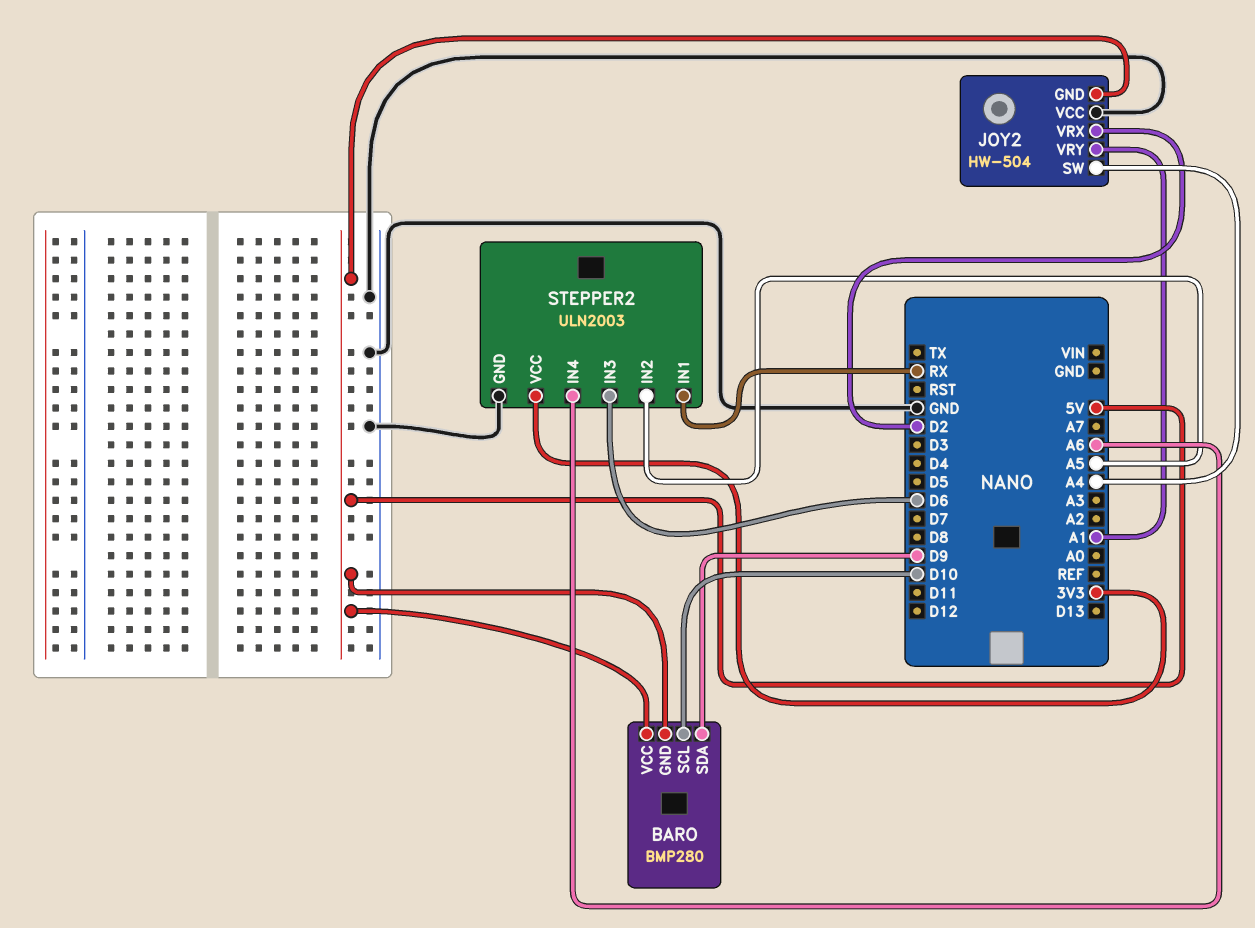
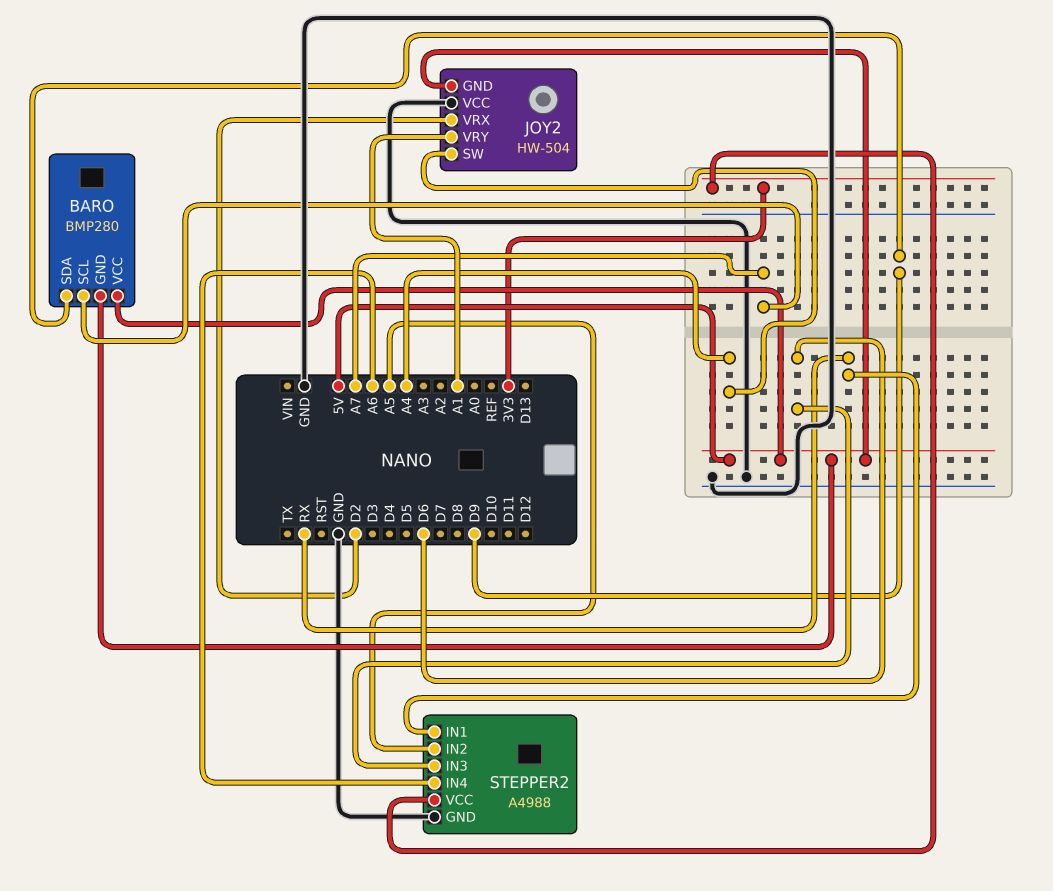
BARO pin SCL: D10 -> A7
STEPPER2: ULN2003 -> A4988

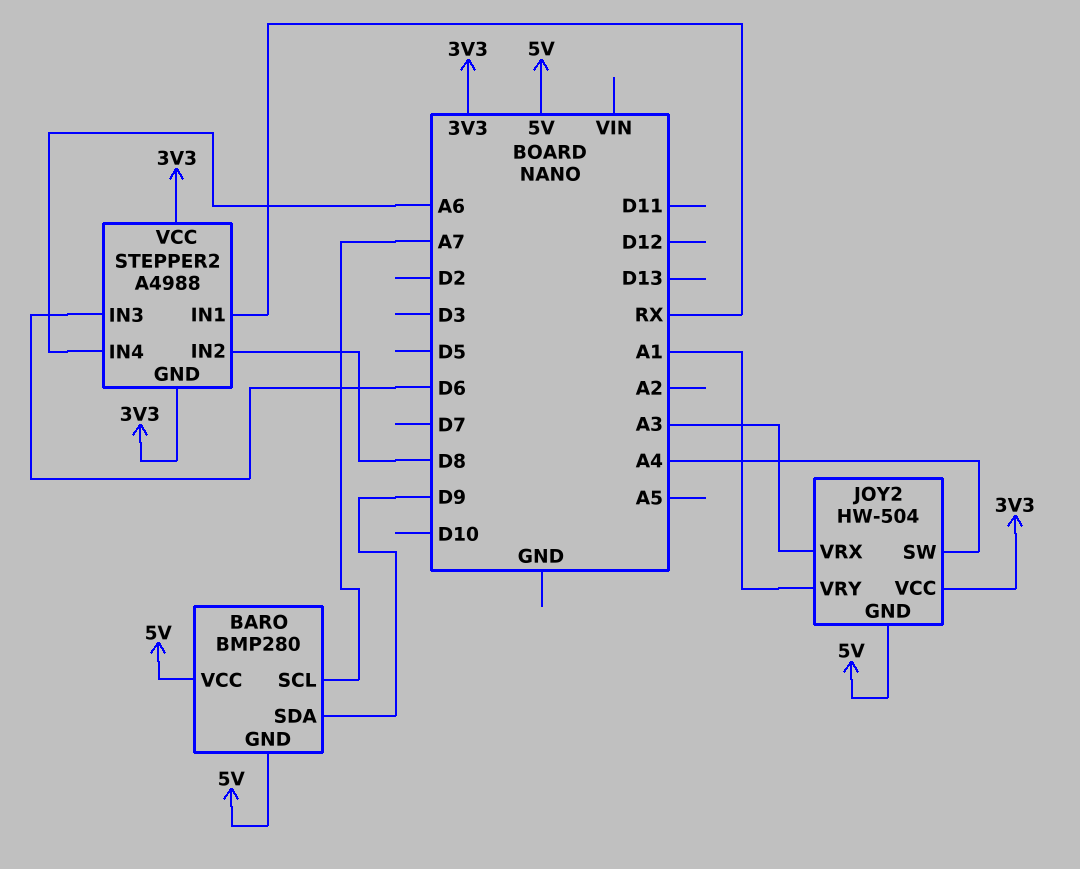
JOY2 pin VCC: GND -> 3V3
JOY2 pin VRX: D2 -> A3
STEPPER2 pin GND: GND -> 3V3
STEPPER2 pin IN2: A5 -> D8

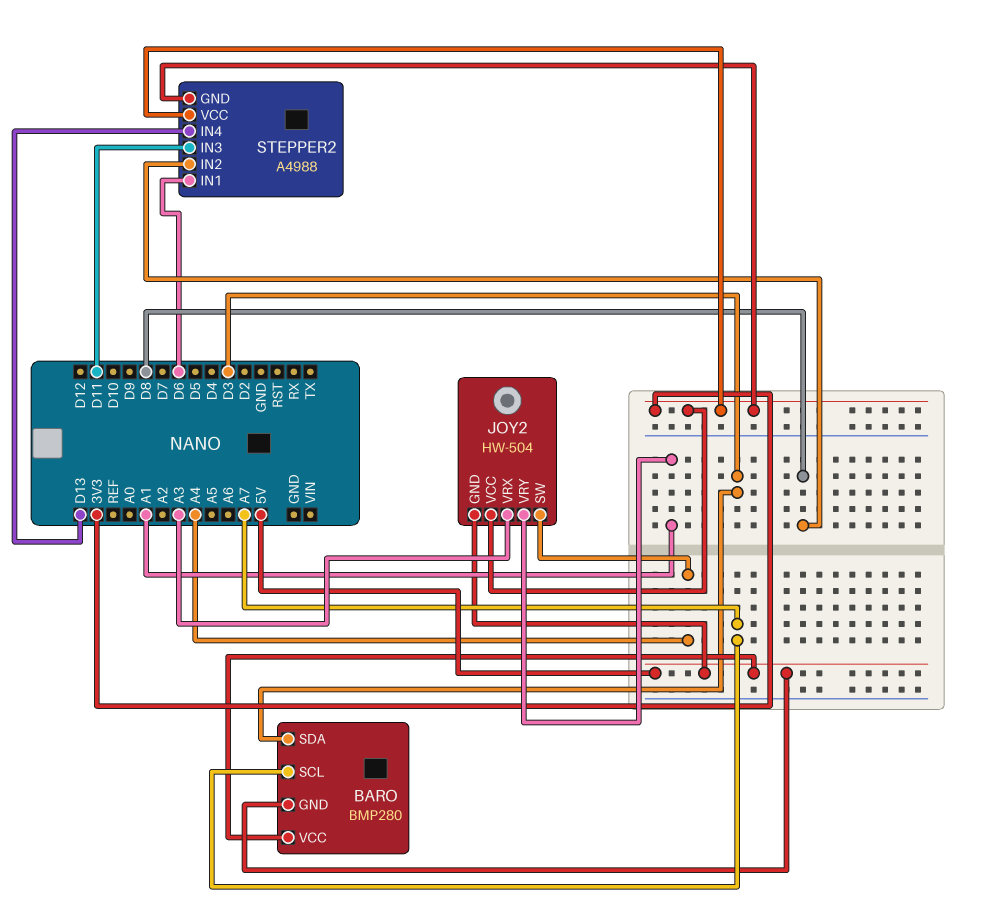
BARO pin SDA: D9 -> D3
STEPPER2 pin IN1: RX -> D6
STEPPER2 pin IN3: D6 -> D11
STEPPER2 pin IN4: A6 -> D13

